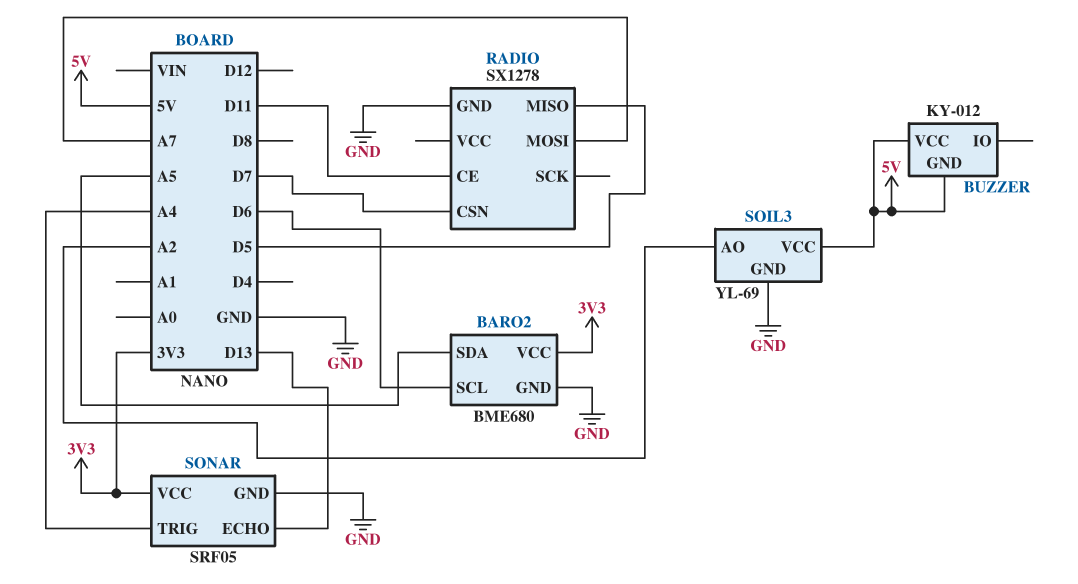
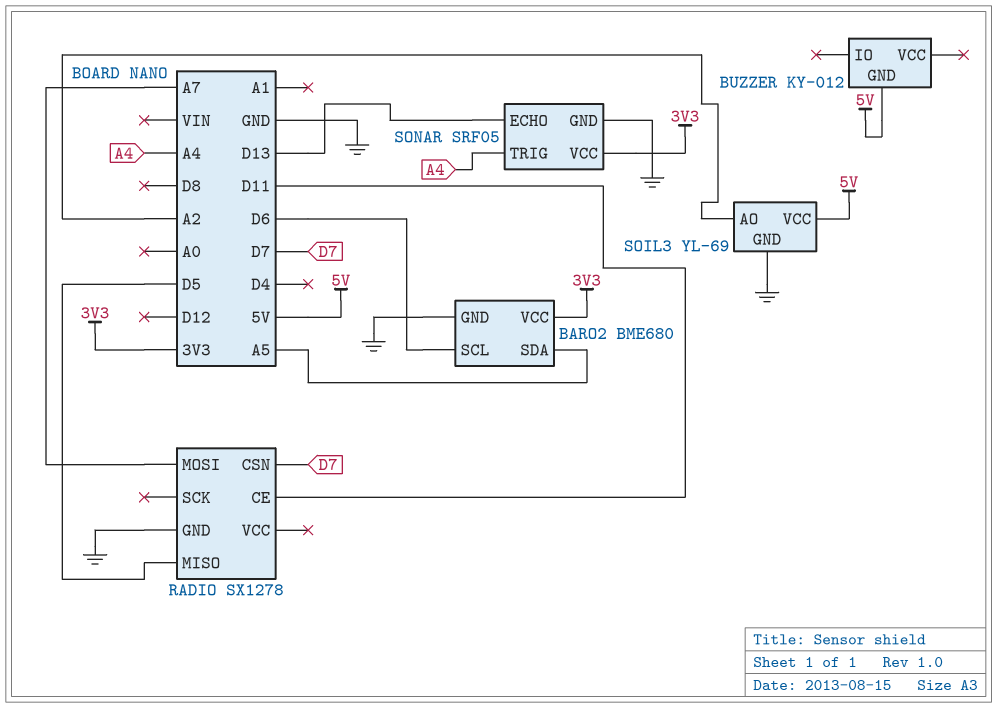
BUZZER pin VCC: 5V -> none

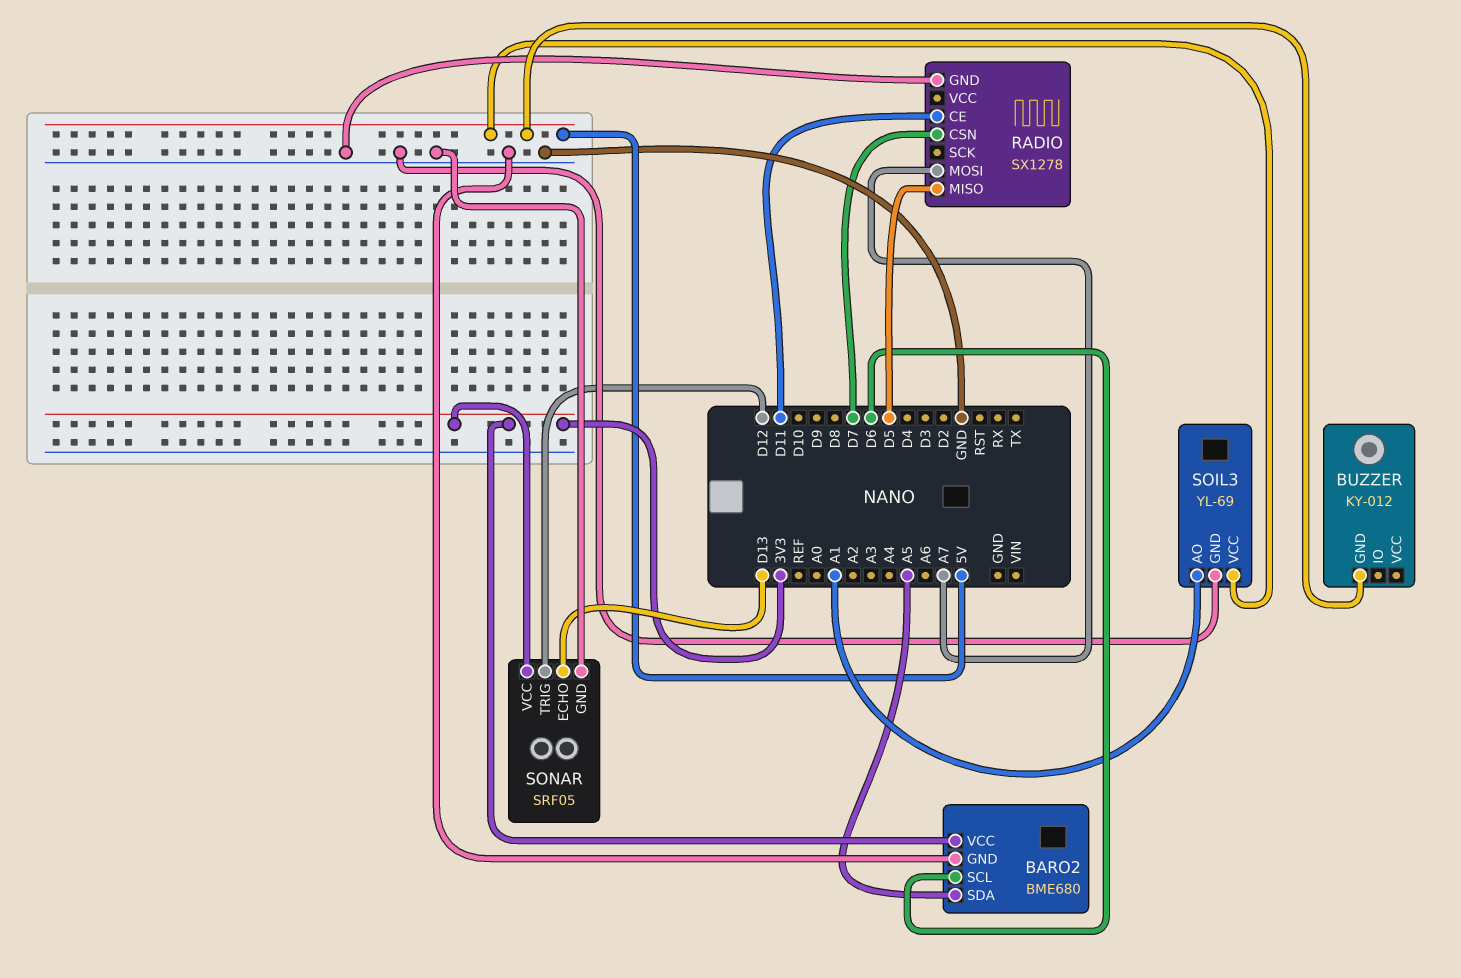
SOIL3 pin AO: A2 -> A1
SONAR pin TRIG: A4 -> D12

